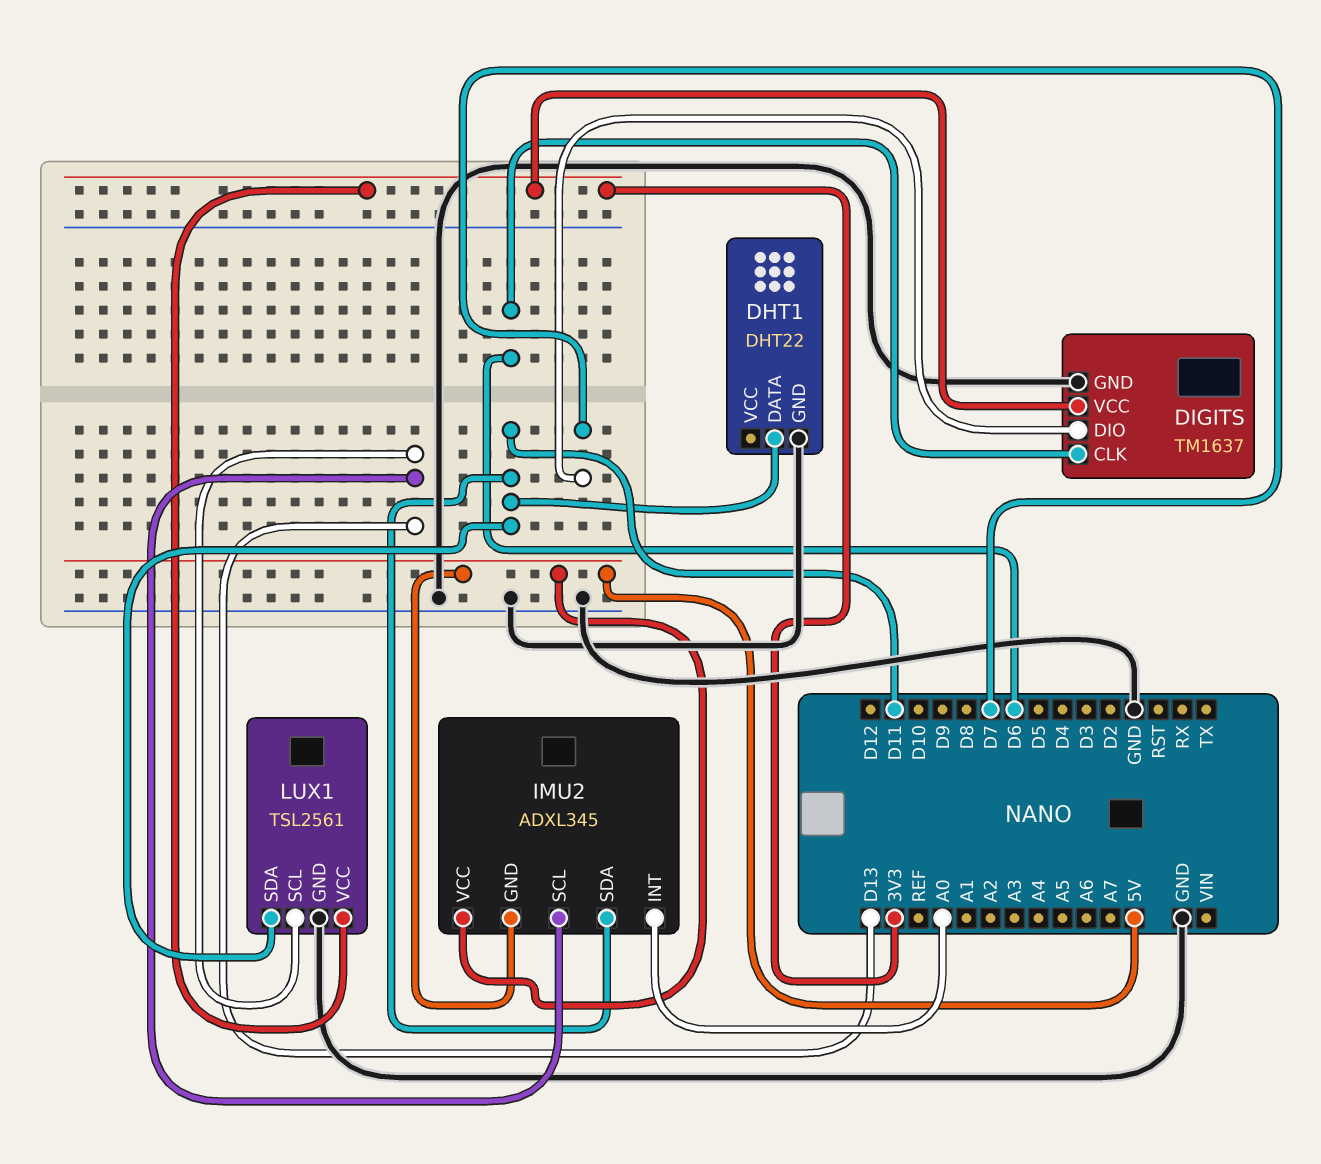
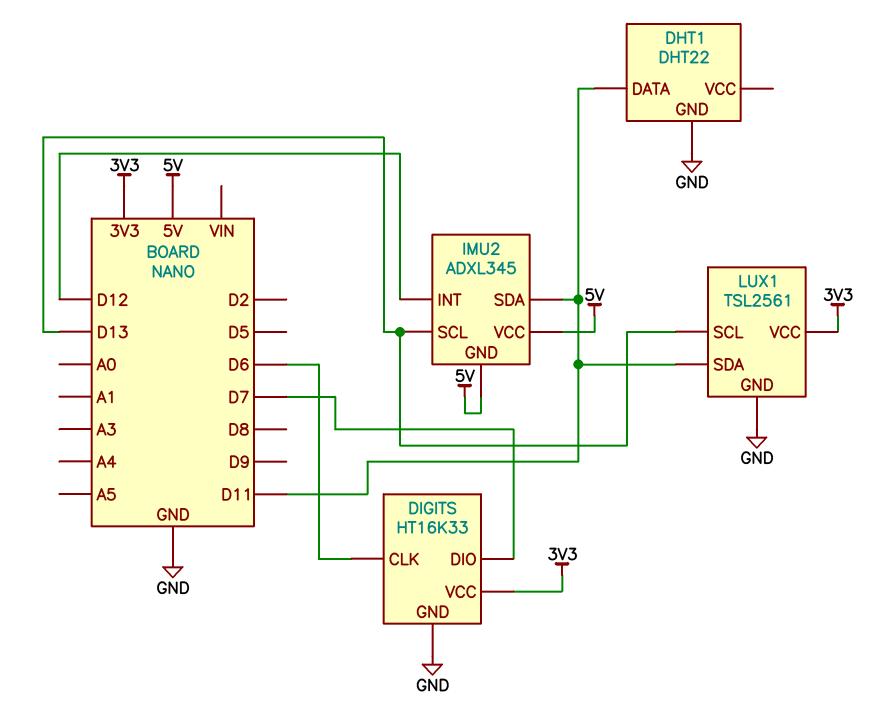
DIGITS: TM1637 -> HT16K33
IMU2 pin INT: A0 -> D12

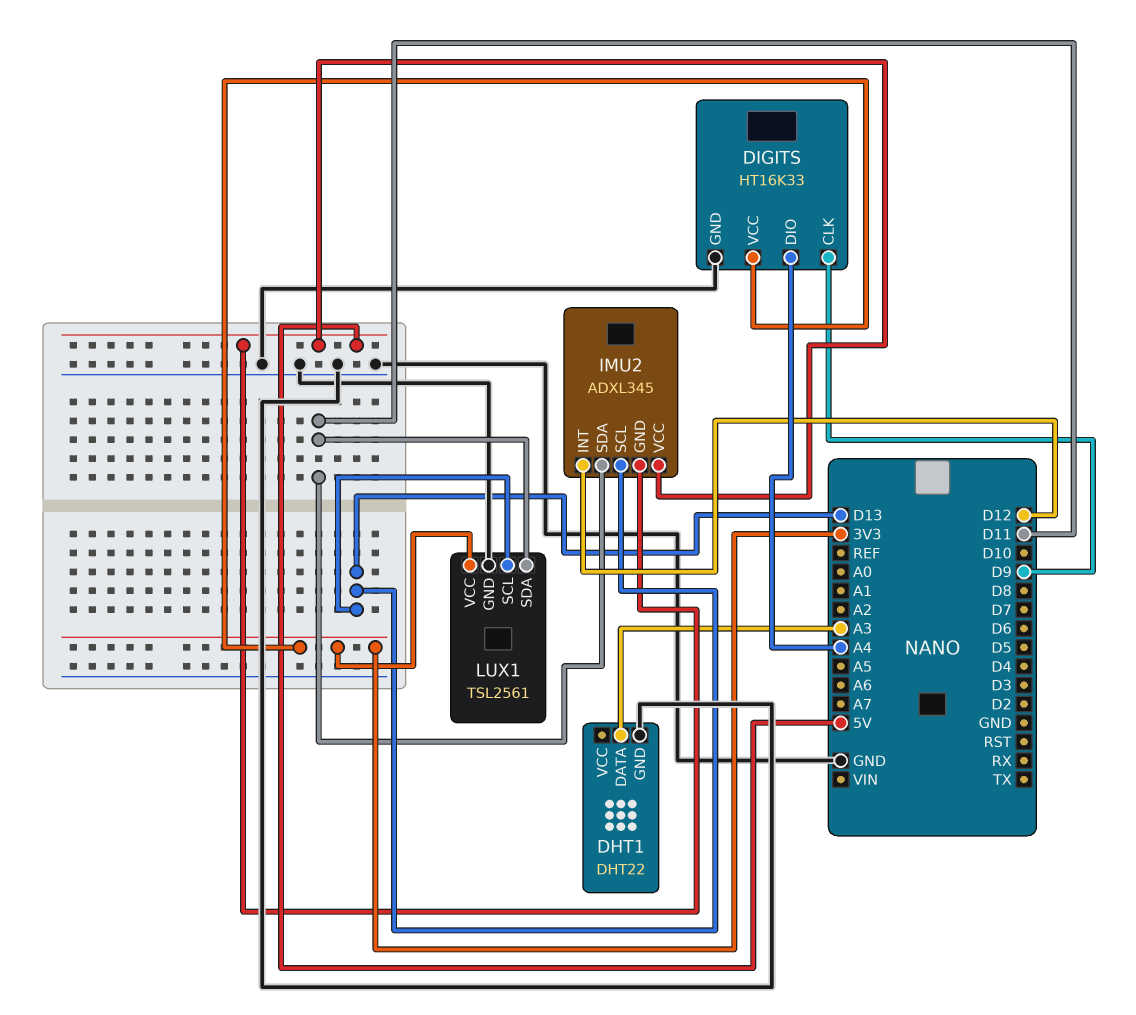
DHT1 pin DATA: D11 -> A3
DIGITS pin CLK: D6 -> D9
DIGITS pin DIO: D7 -> A4

